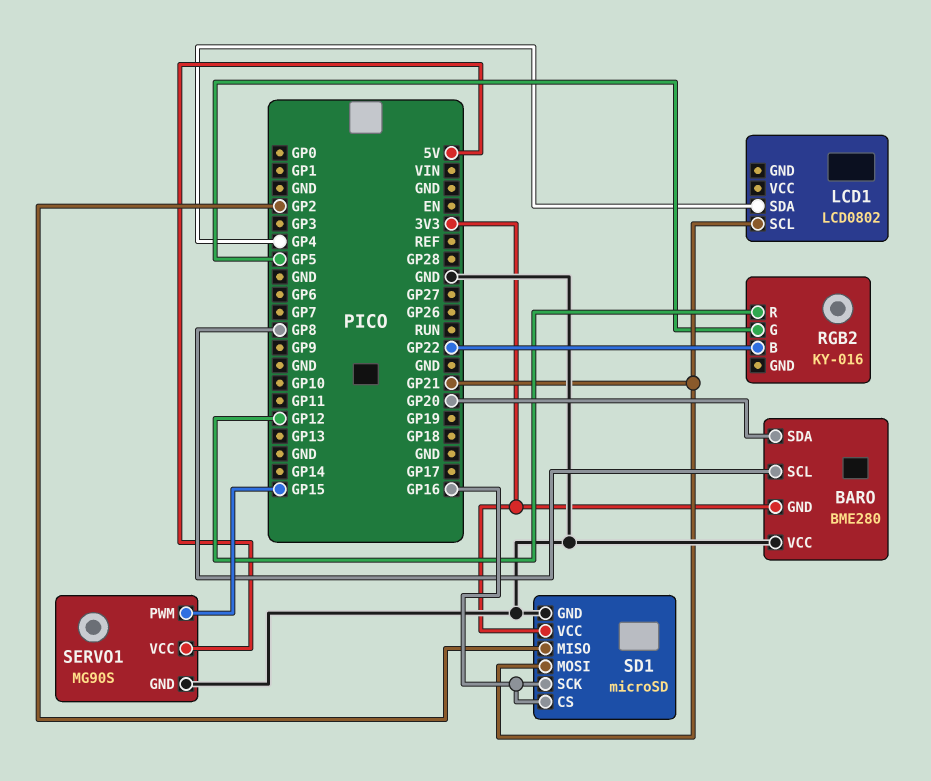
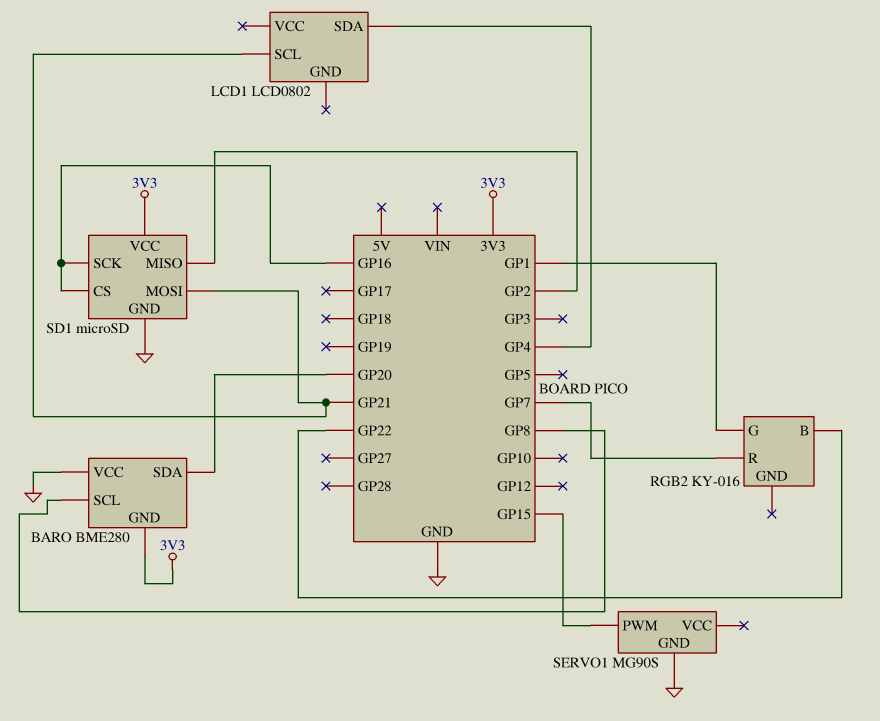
RGB2 pin G: GP5 -> GP1
RGB2 pin R: GP12 -> GP7
SERVO1 pin VCC: 5V -> none

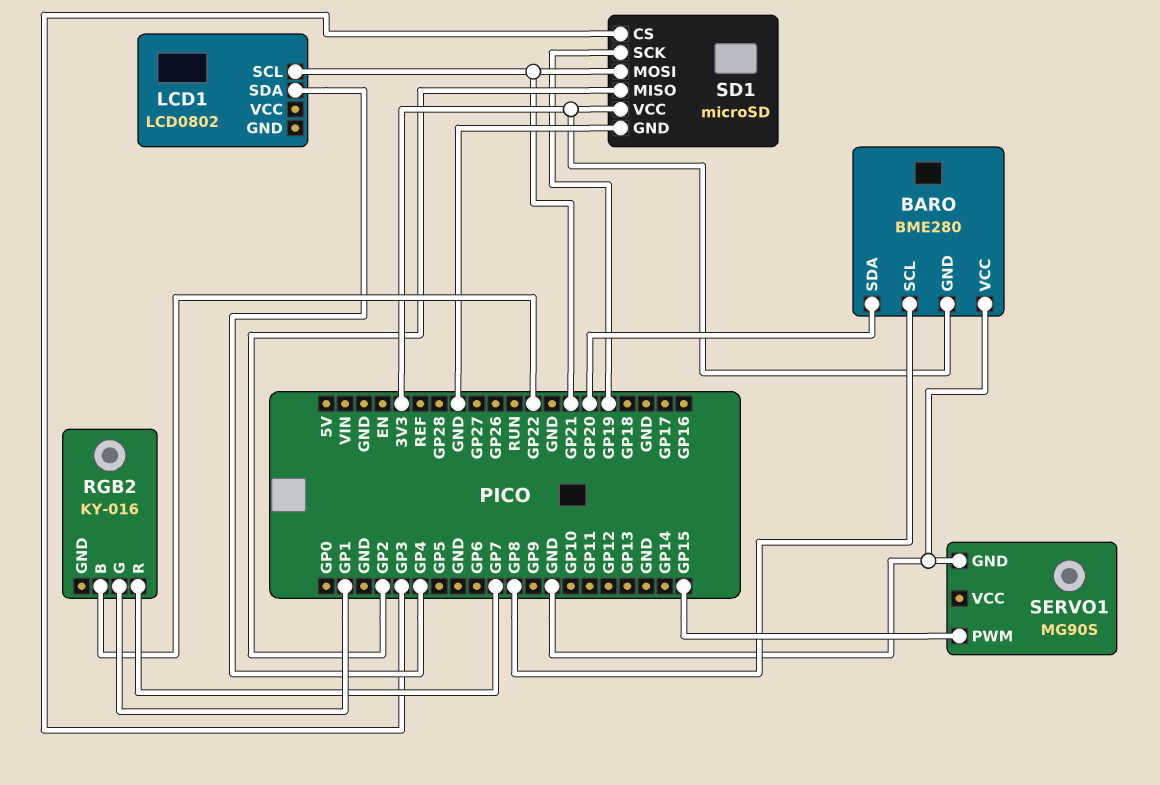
SD1 pin CS: GP16 -> GP3
SD1 pin SCK: GP16 -> GP19

